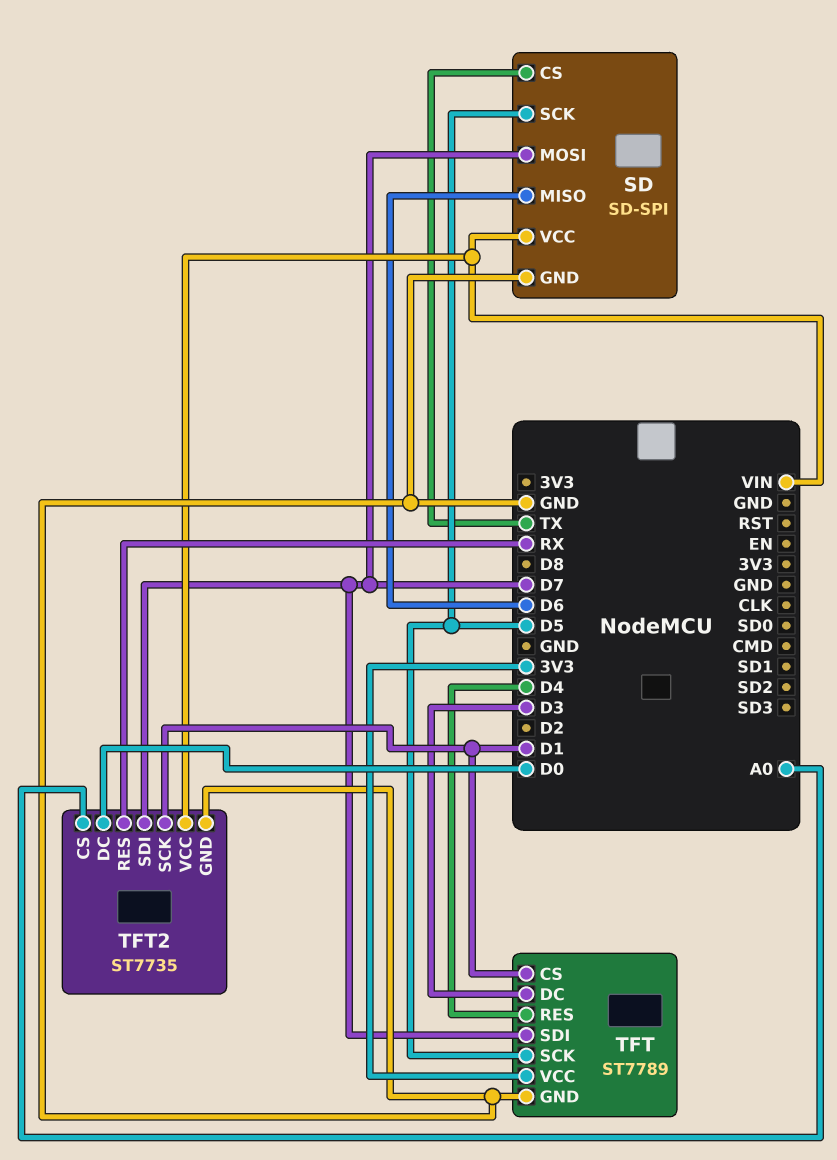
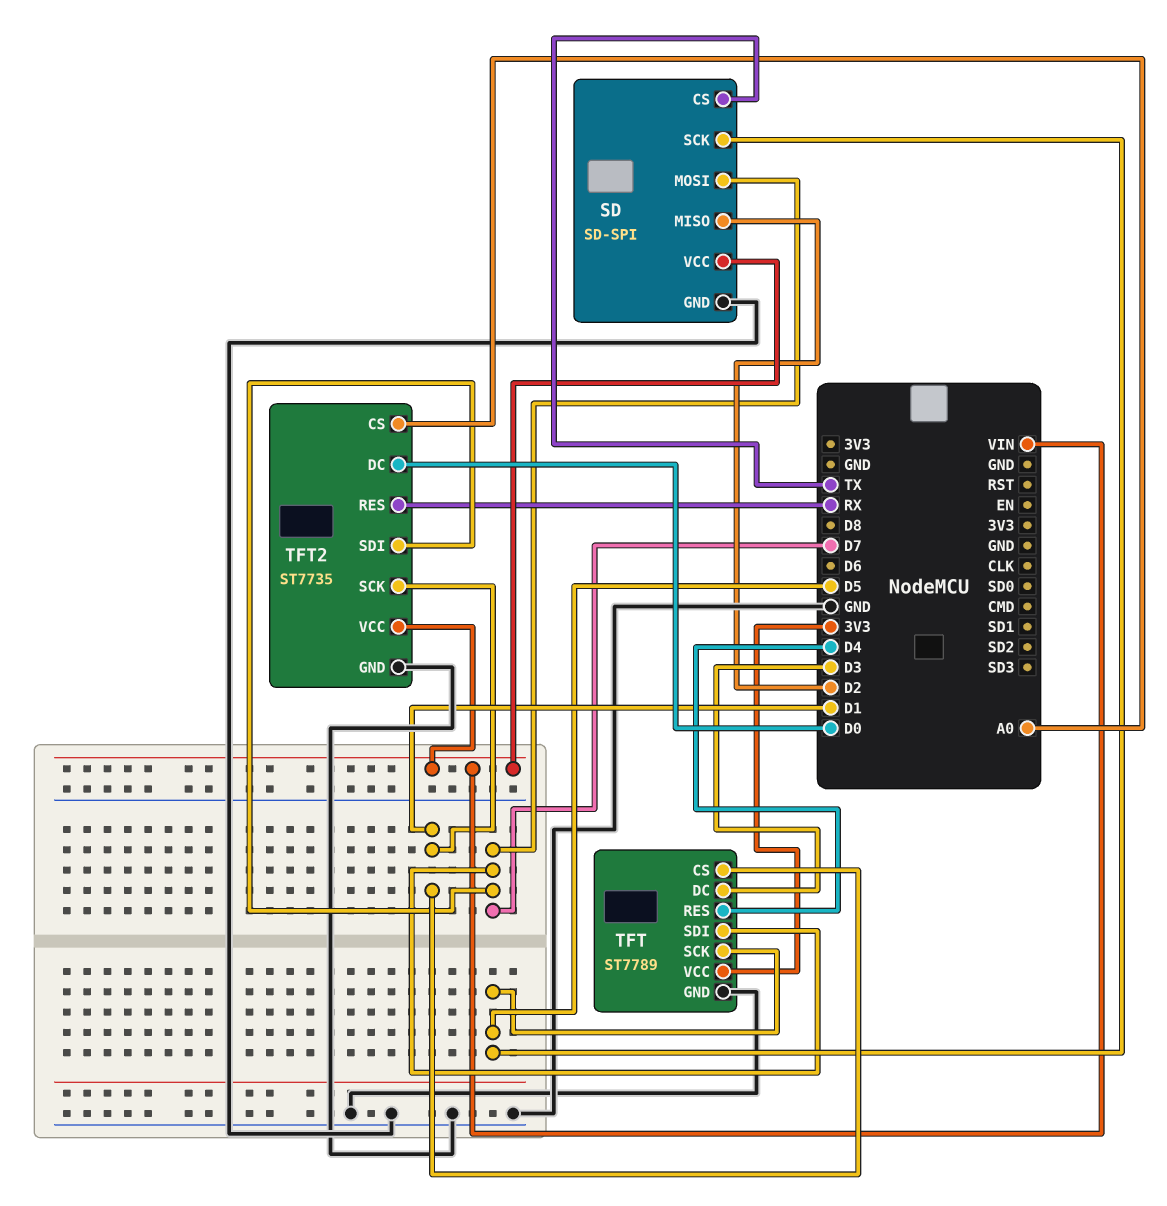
SD pin MISO: D6 -> D2

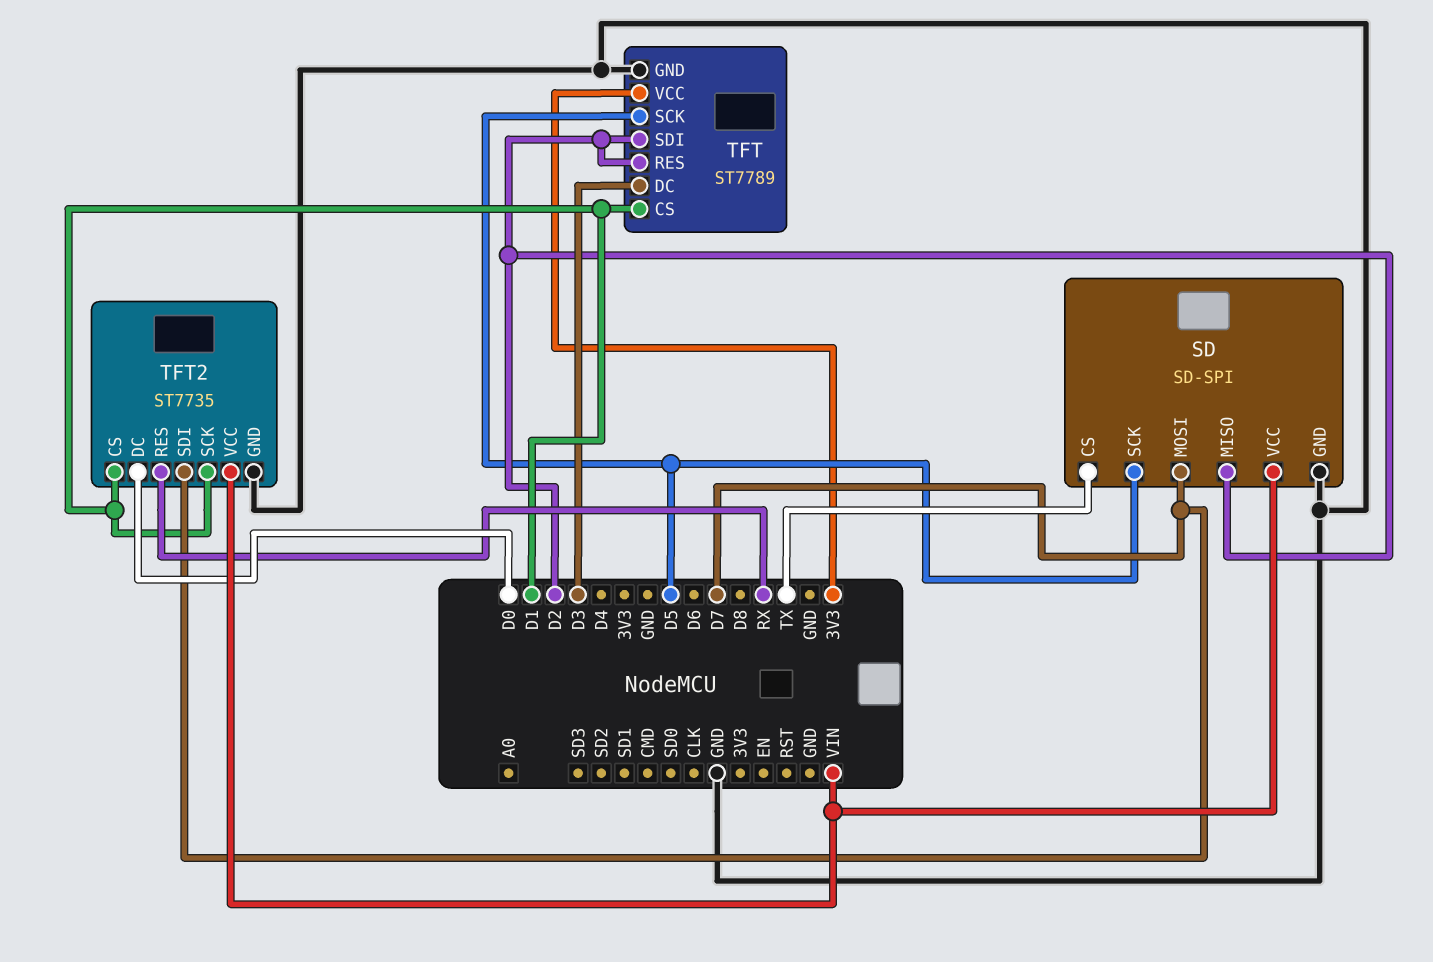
TFT pin RES: D4 -> D2
TFT pin SDI: D7 -> D2
TFT2 pin CS: A0 -> D1

